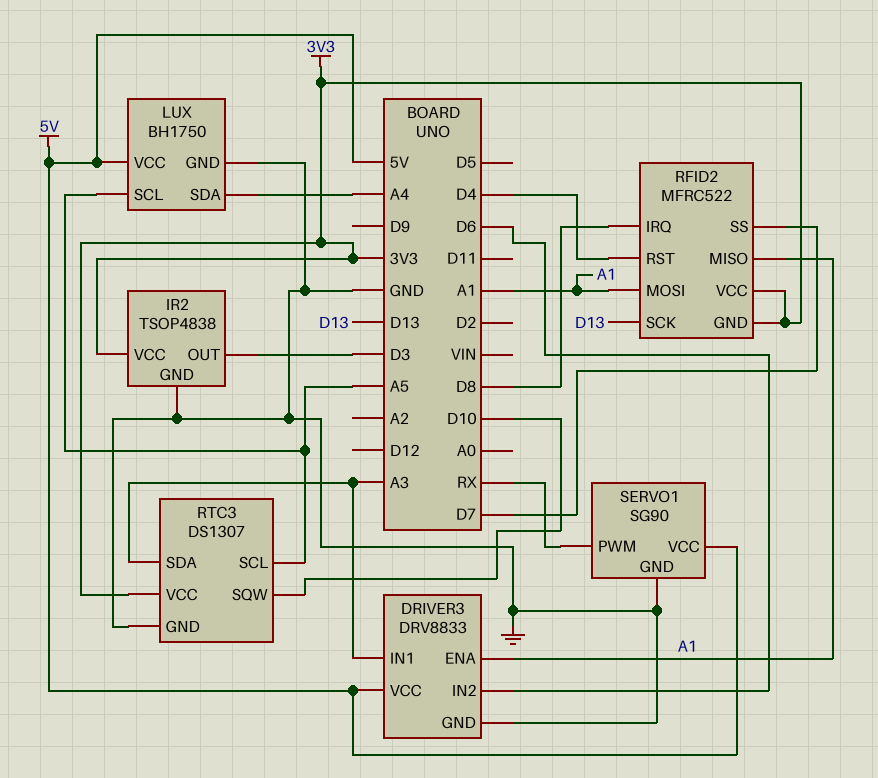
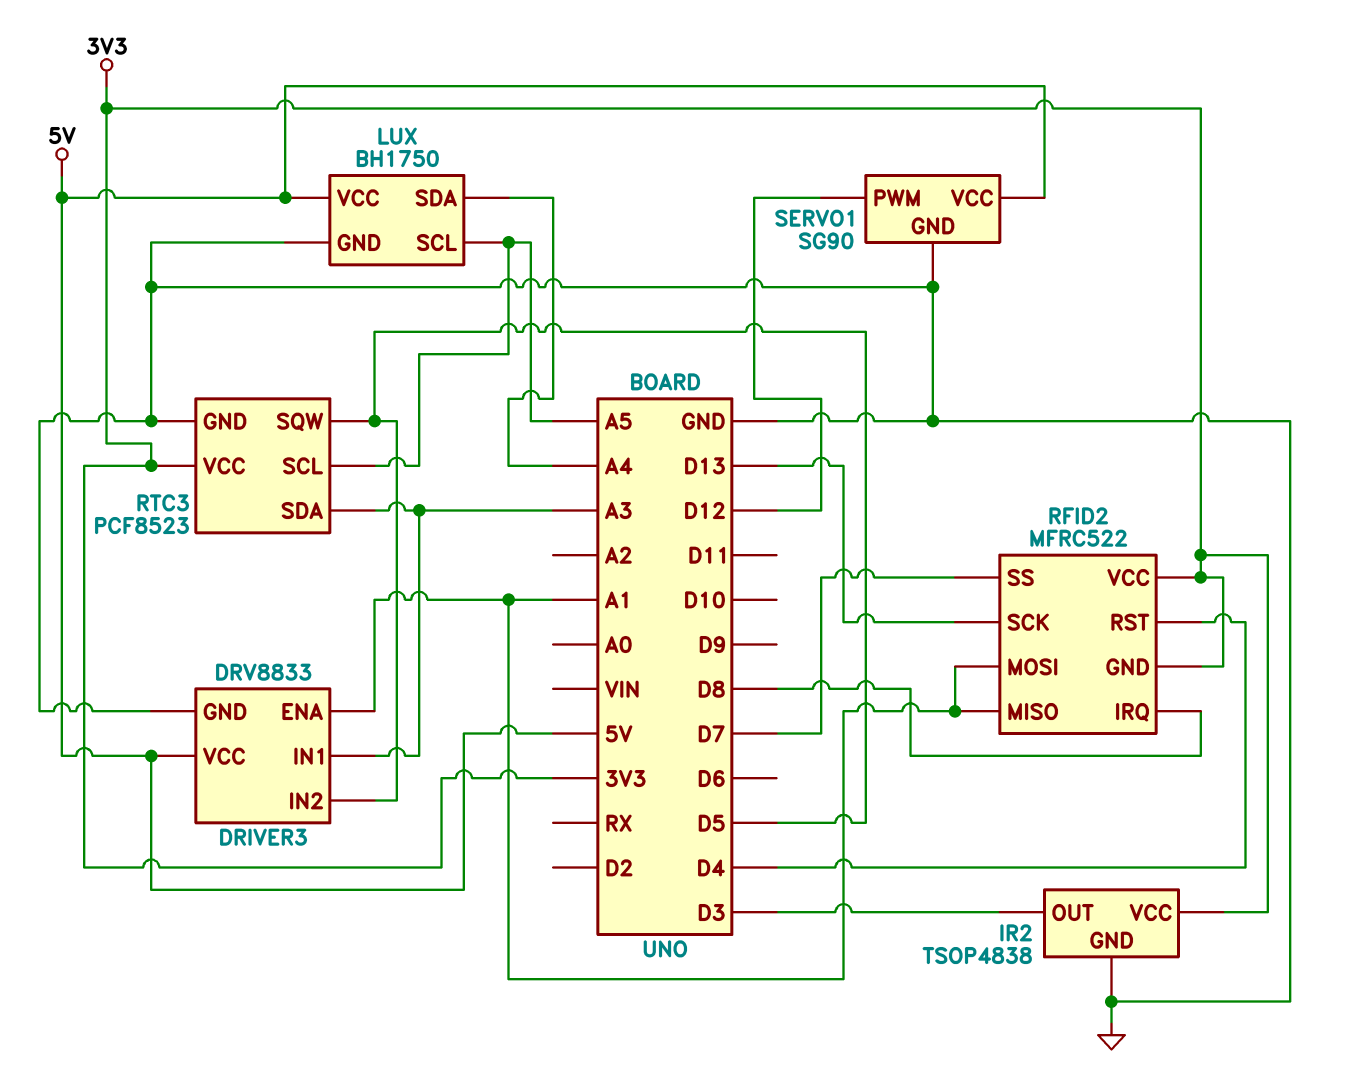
DRIVER3 pin IN2: D6 -> D5
RTC3: DS1307 -> PCF8523
RTC3 pin SQW: D10 -> D5
SERVO1 pin PWM: RX -> D12

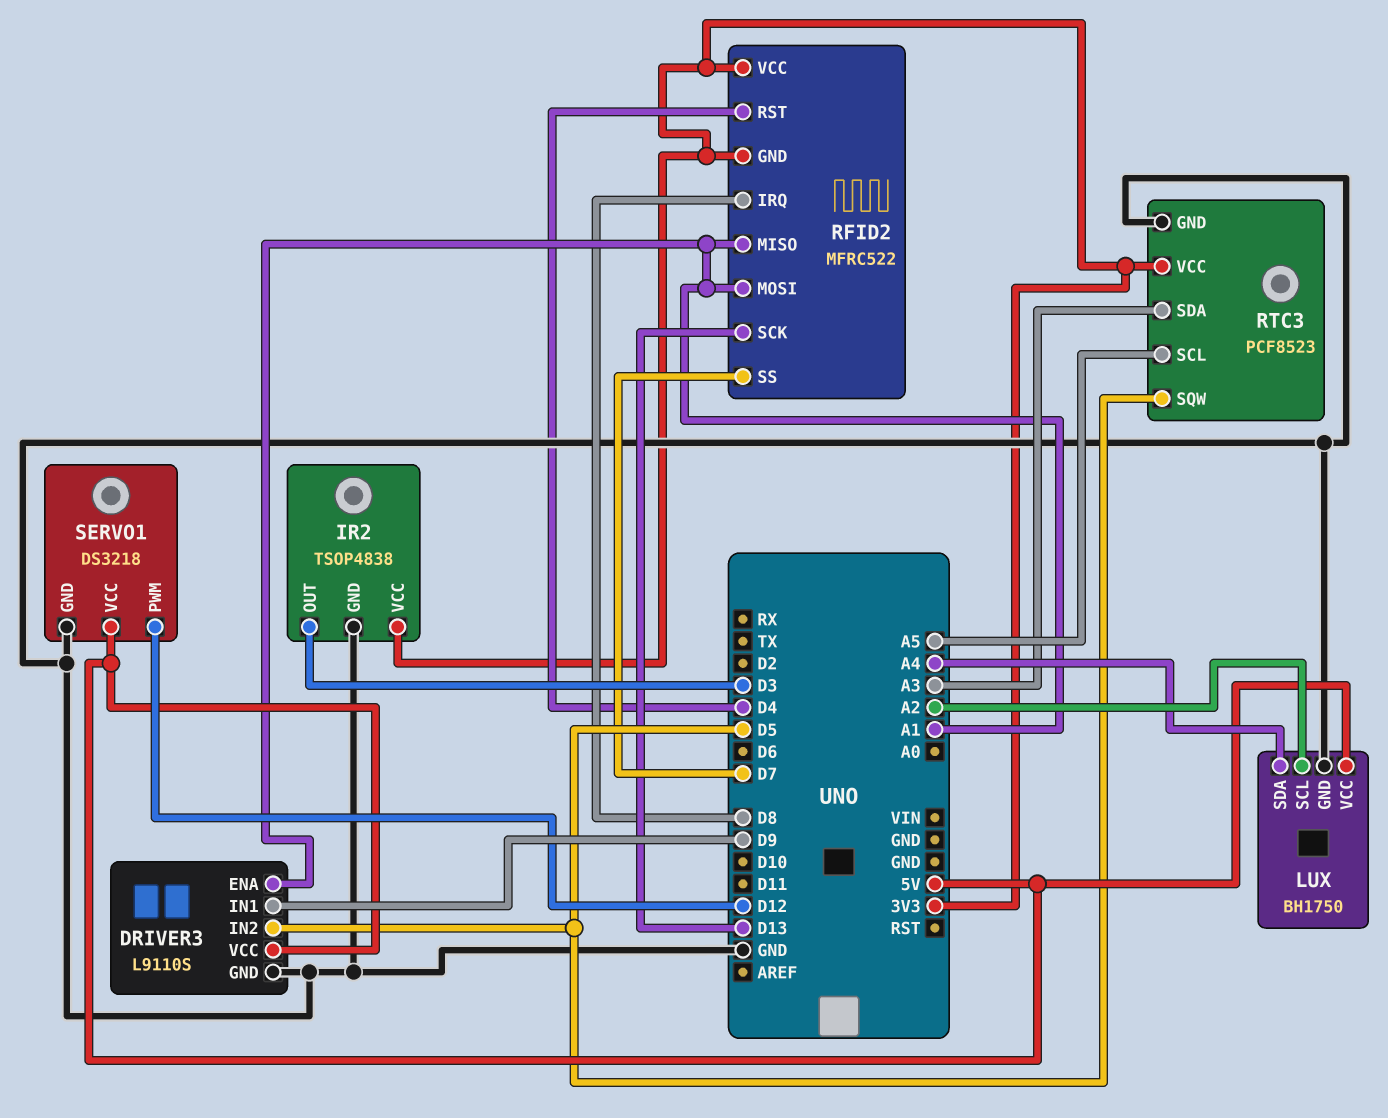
DRIVER3: DRV8833 -> L9110S
DRIVER3 pin IN1: A3 -> D9
LUX pin SCL: A5 -> A2
SERVO1: SG90 -> DS3218

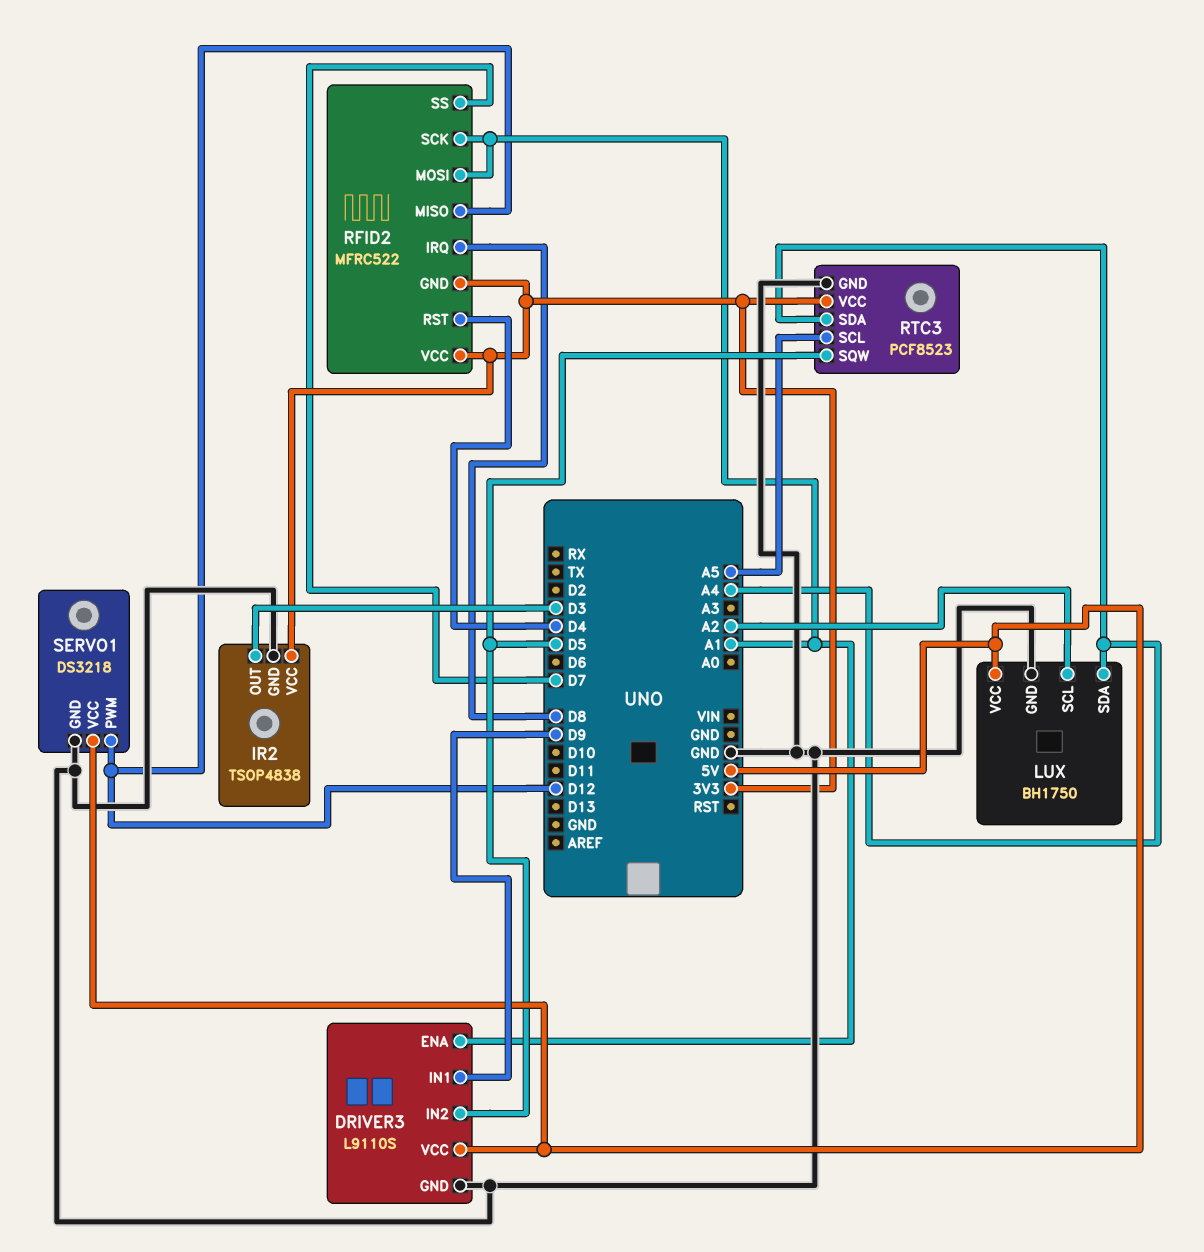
RFID2 pin MISO: A1 -> D12
RFID2 pin SCK: D13 -> A1
RTC3 pin SDA: A3 -> A4

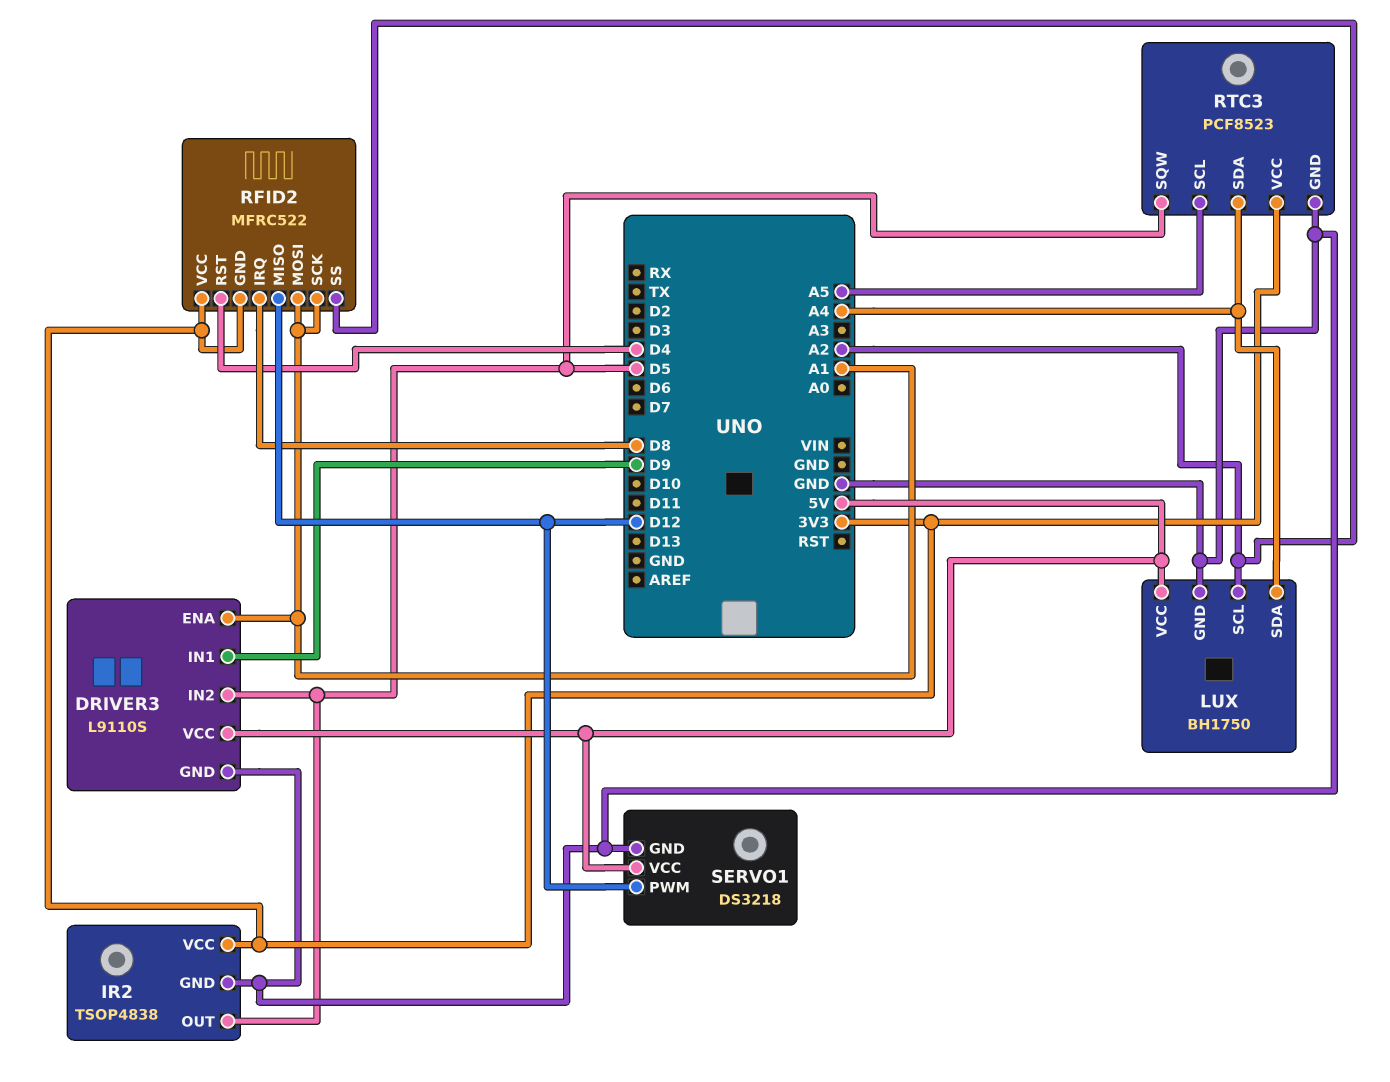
IR2 pin OUT: D3 -> D5
RFID2 pin SS: D7 -> A2

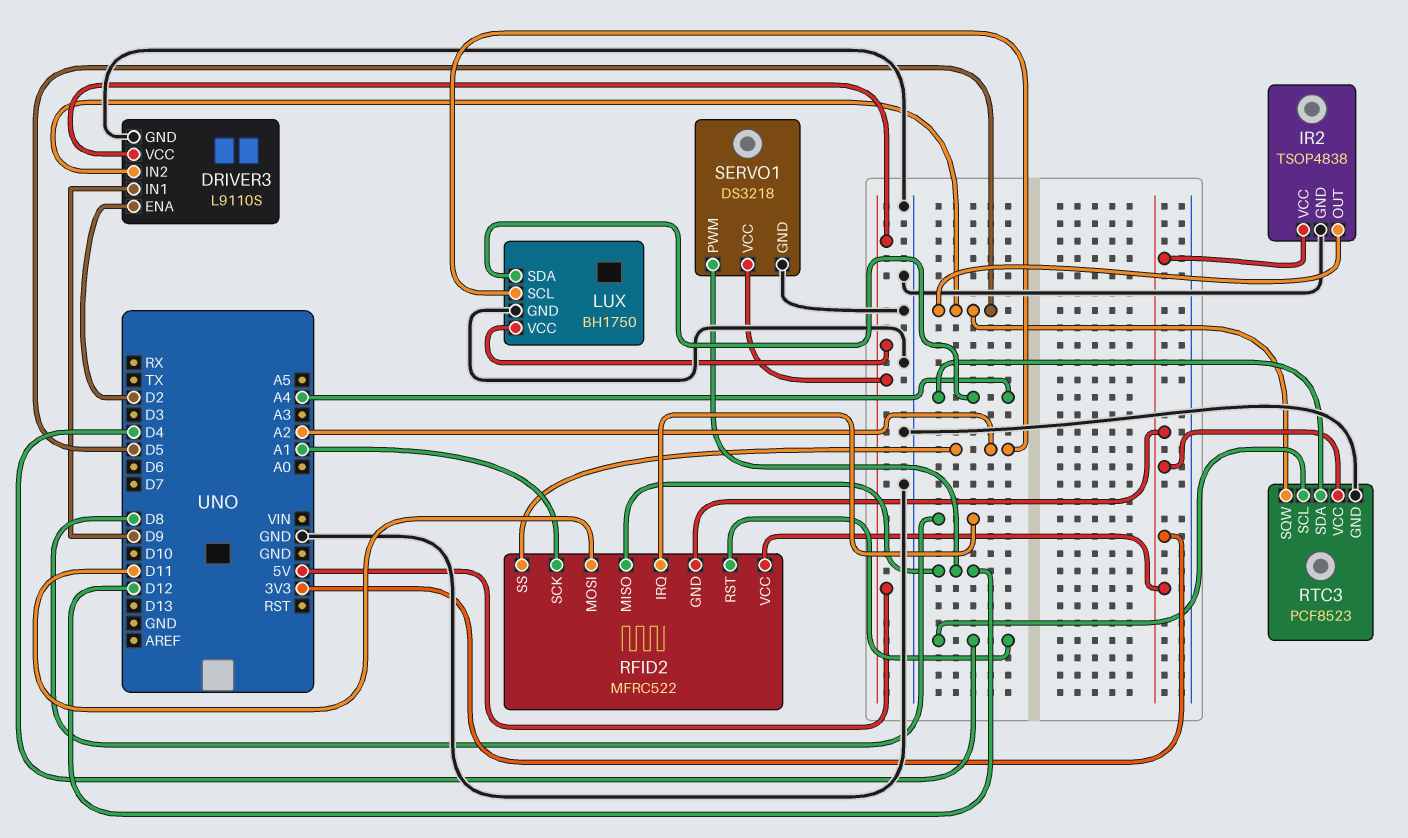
DRIVER3 pin ENA: A1 -> D2
RFID2 pin MOSI: A1 -> D11
RTC3 pin SCL: A5 -> D4

